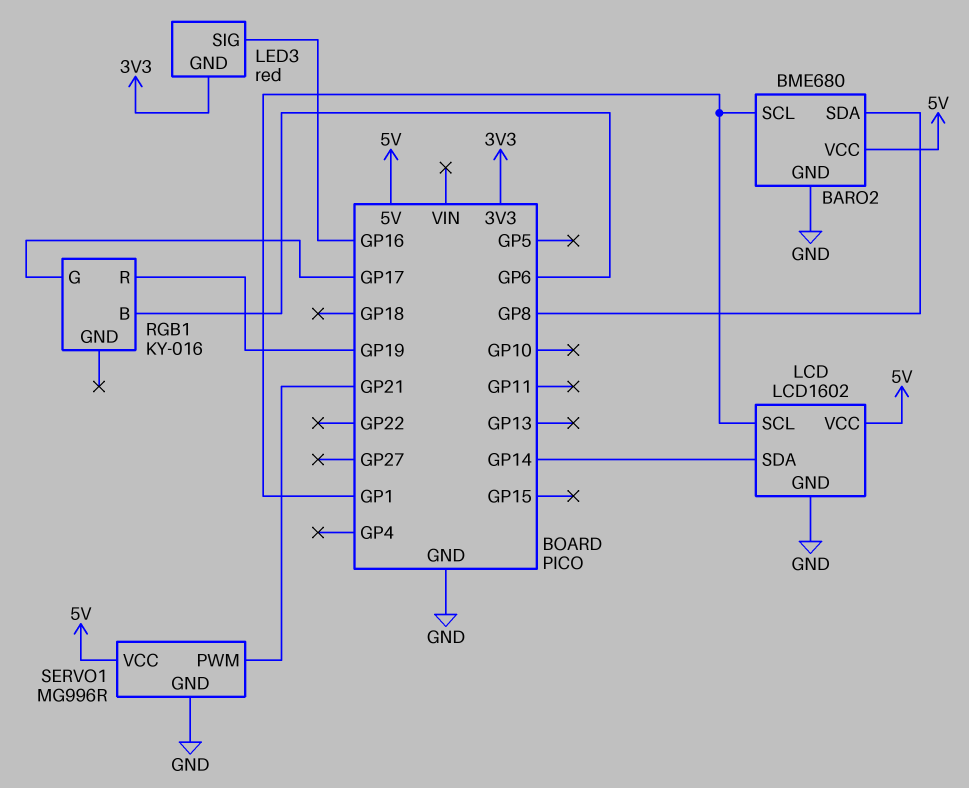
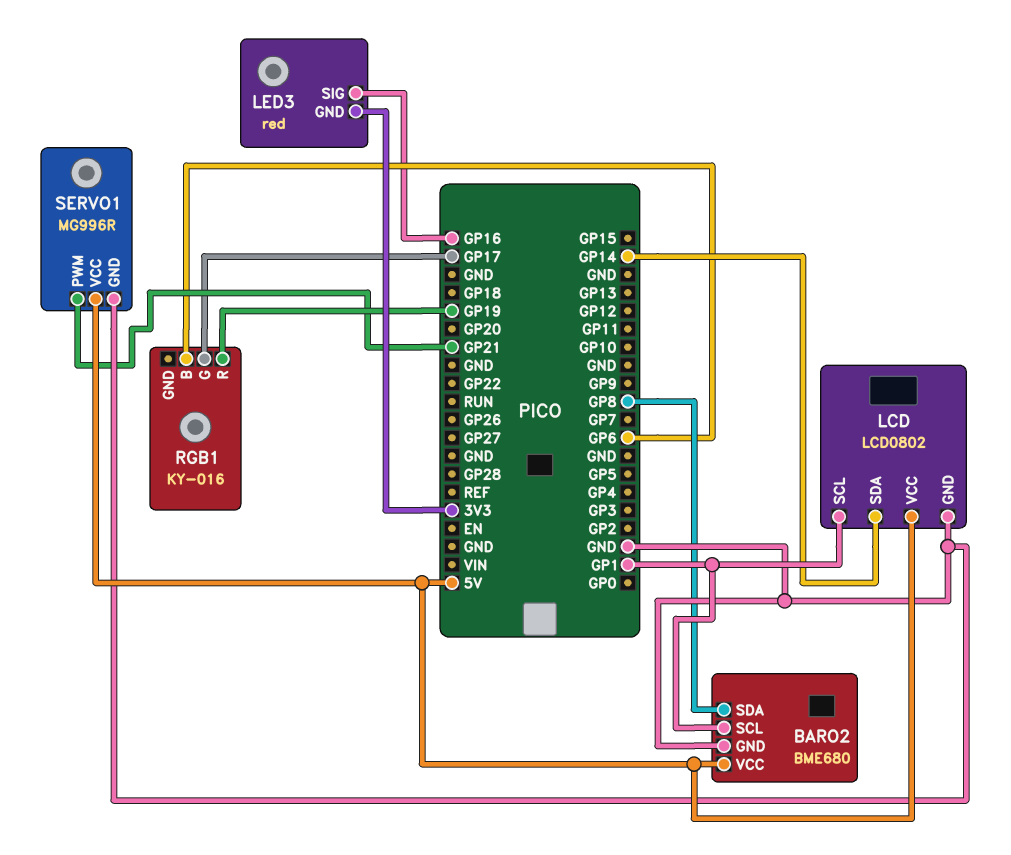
LCD: LCD1602 -> LCD0802

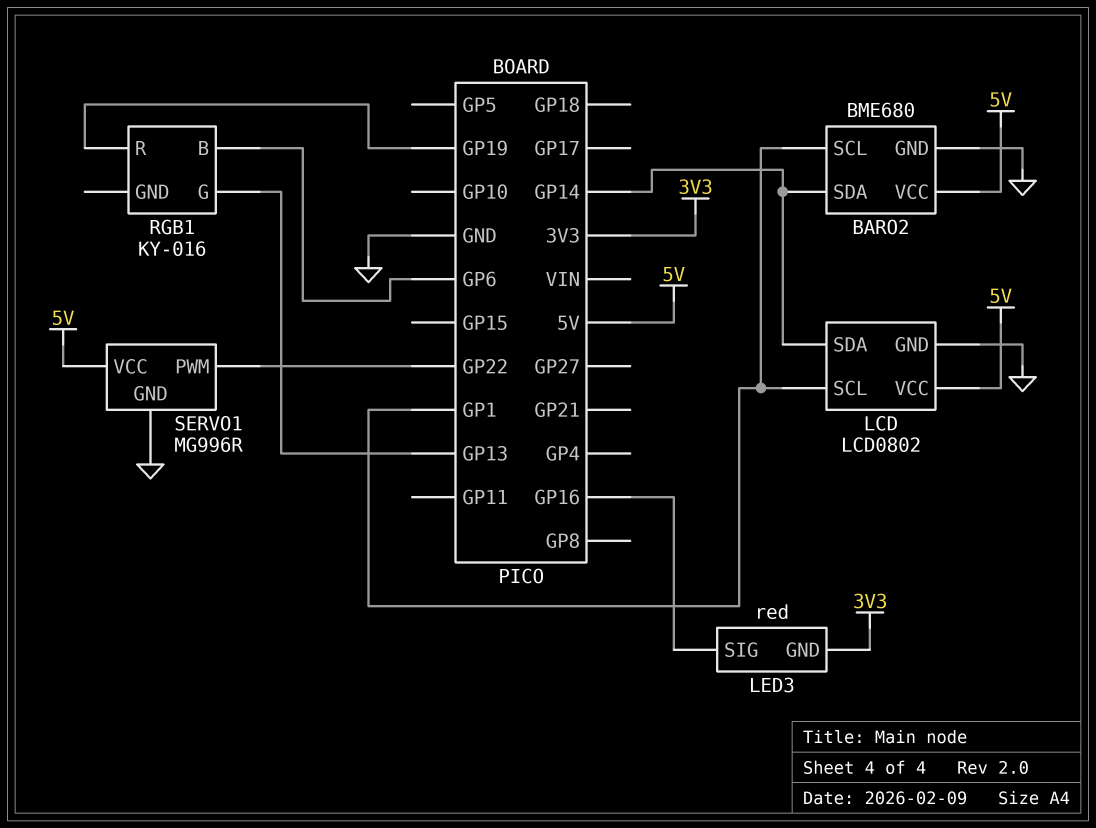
BARO2 pin SDA: GP8 -> GP14
RGB1 pin G: GP17 -> GP13
SERVO1 pin PWM: GP21 -> GP22

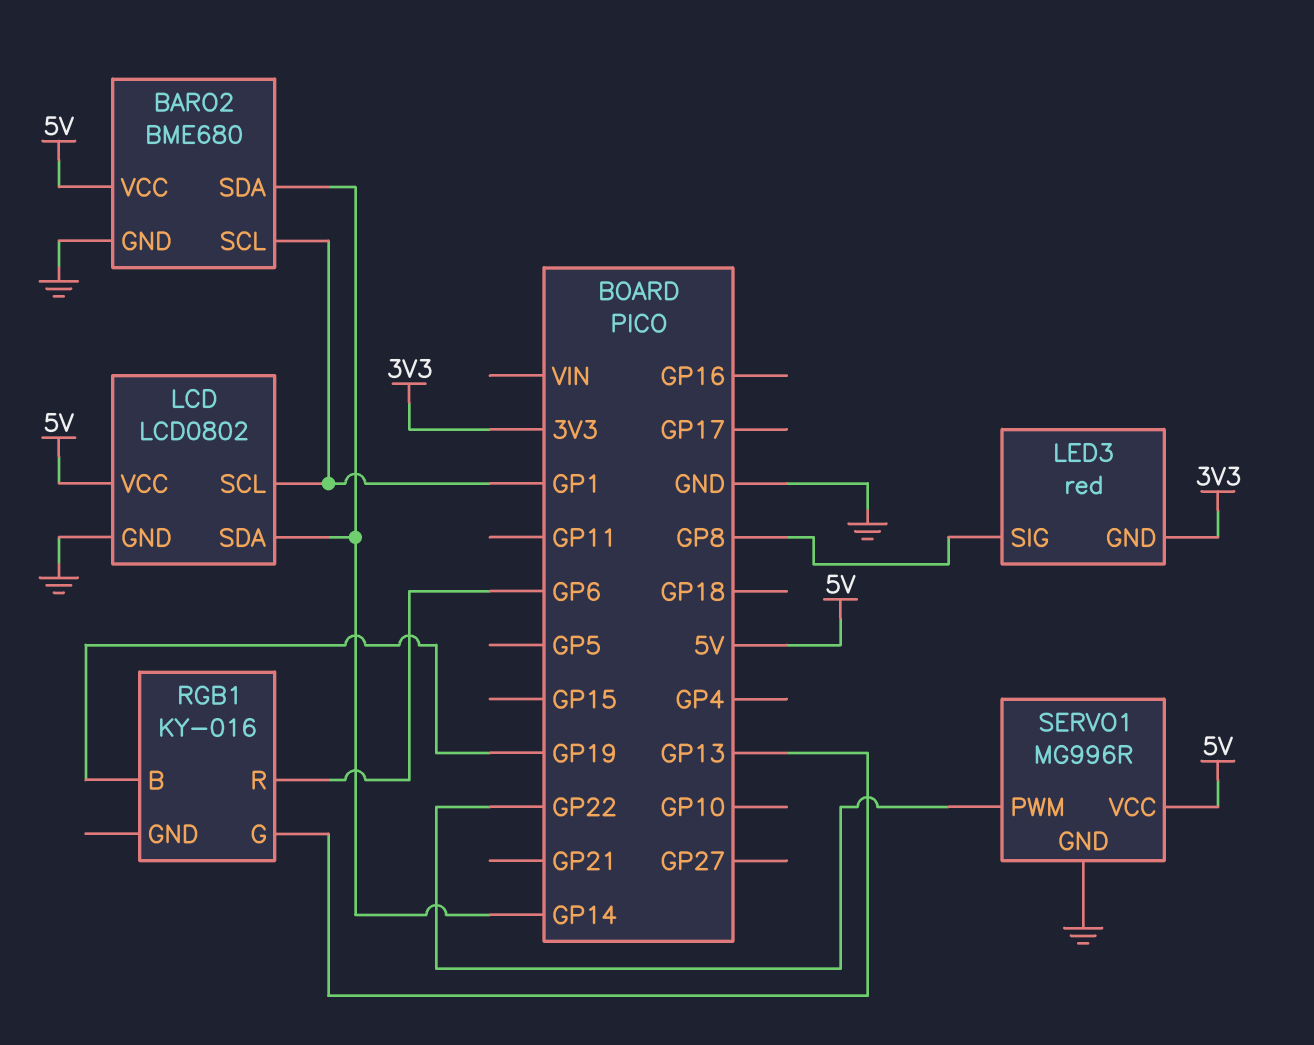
LED3 pin SIG: GP16 -> GP8
RGB1 pin B: GP6 -> GP19
RGB1 pin R: GP19 -> GP6

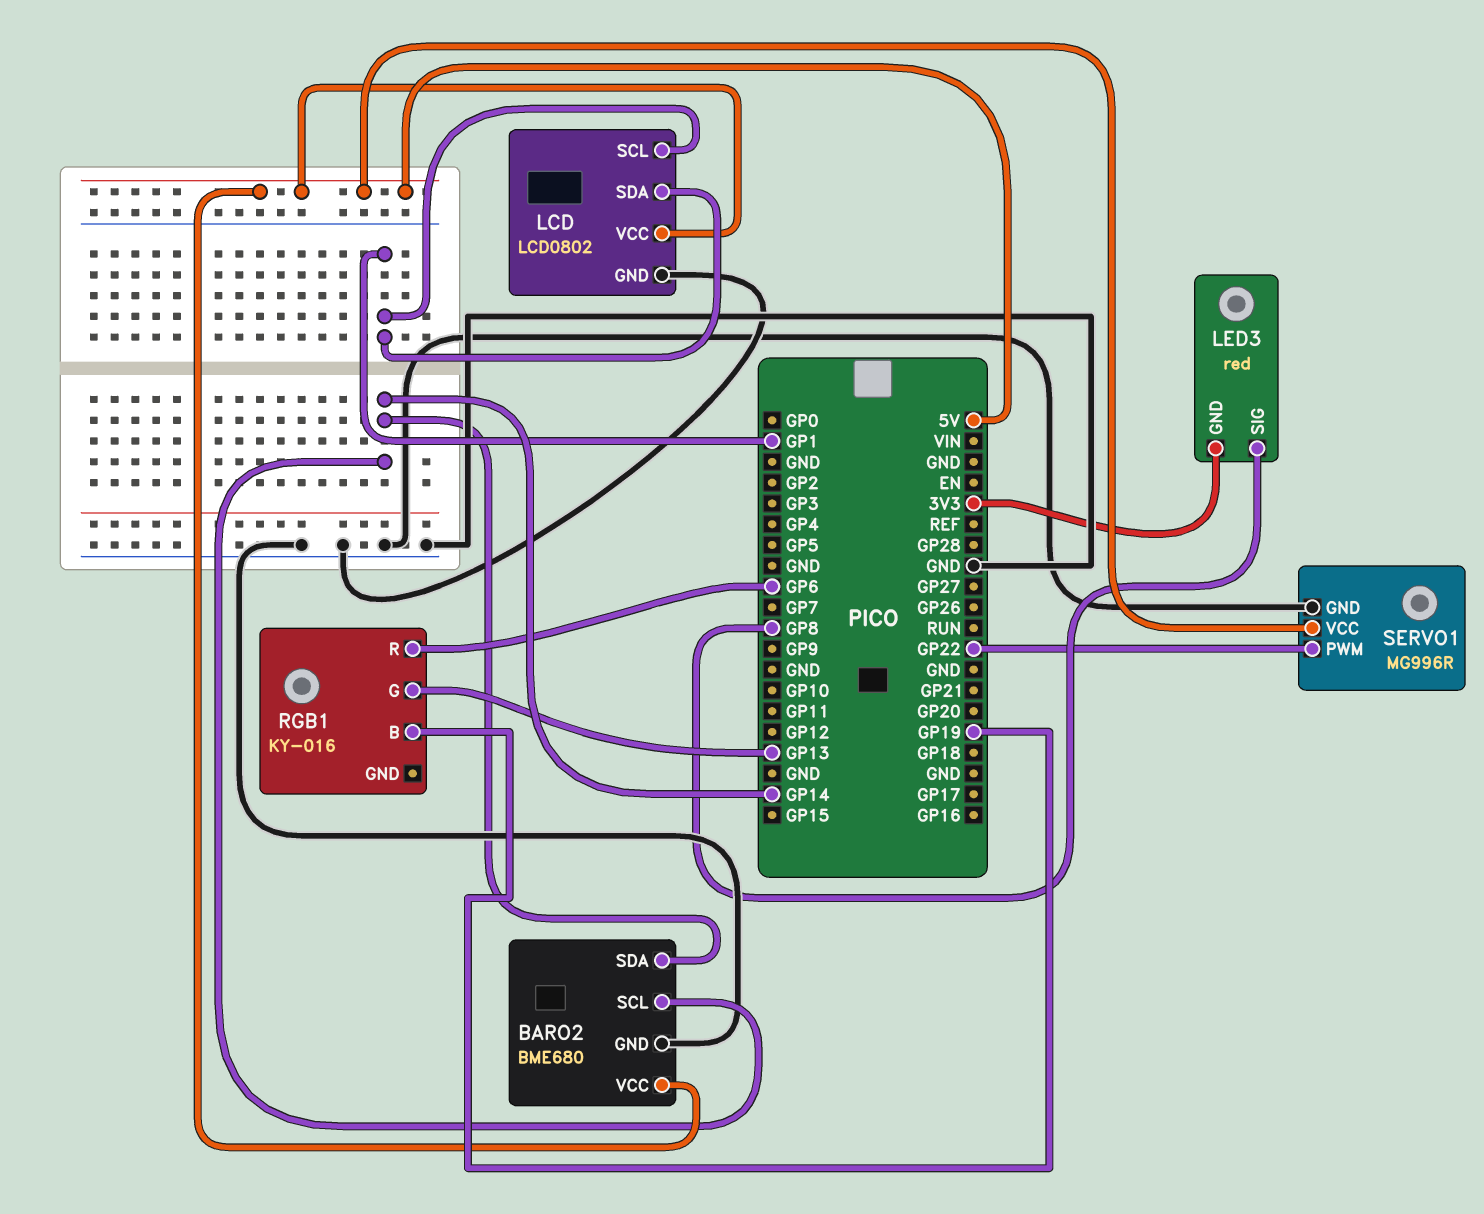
BARO2 pin SCL: GP1 -> GP14
LCD pin SDA: GP14 -> GP1

